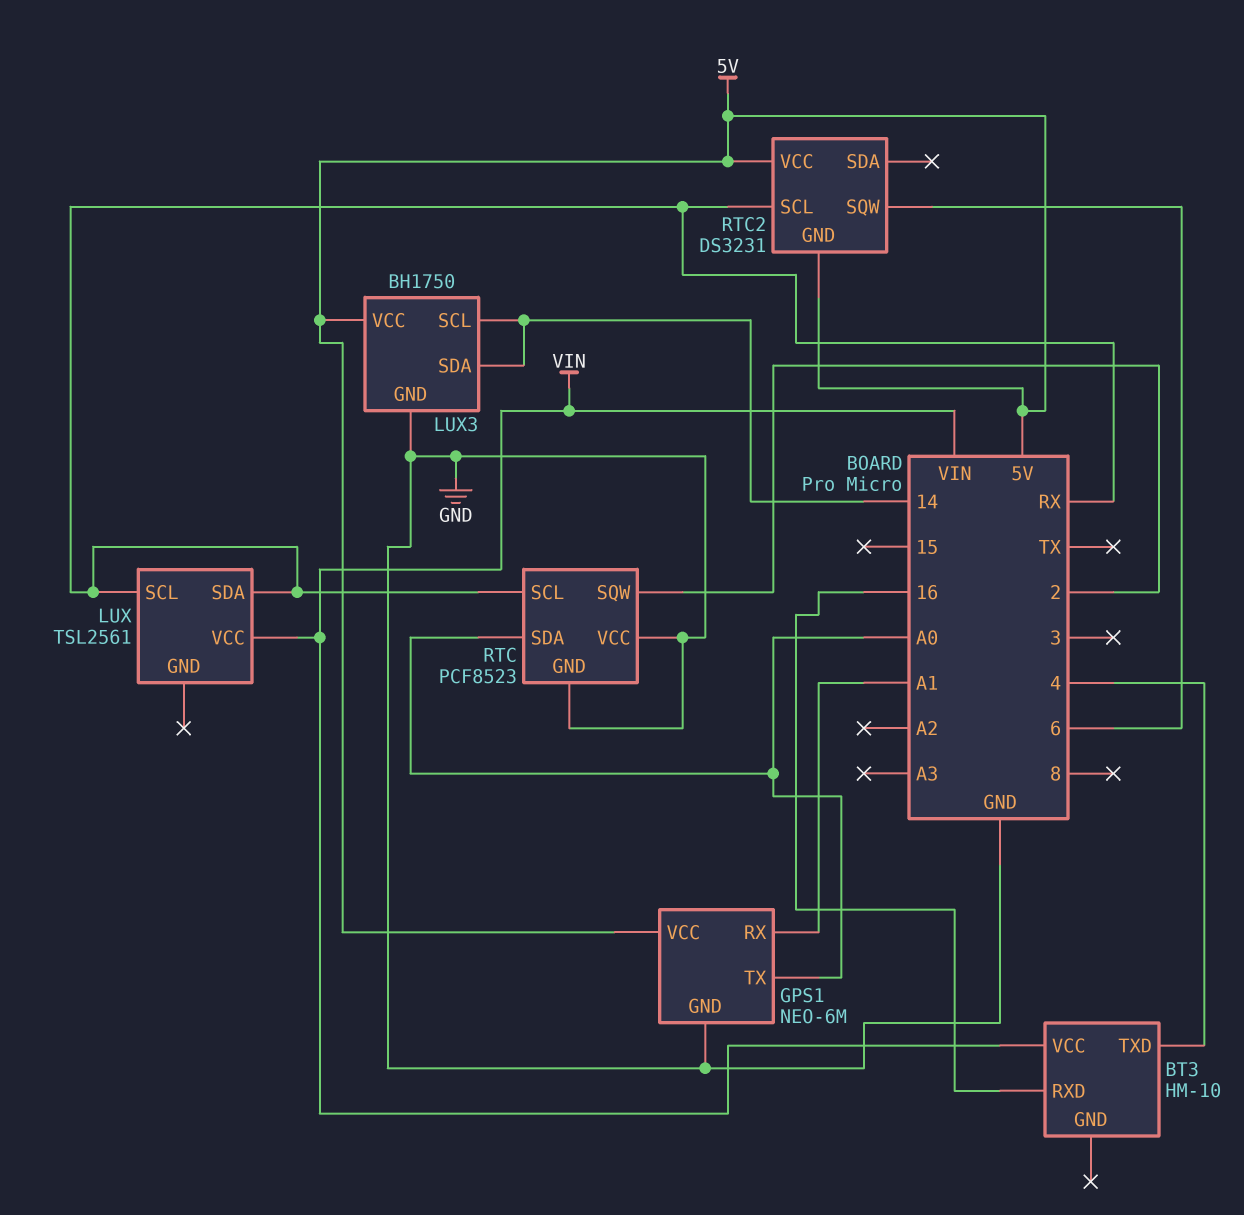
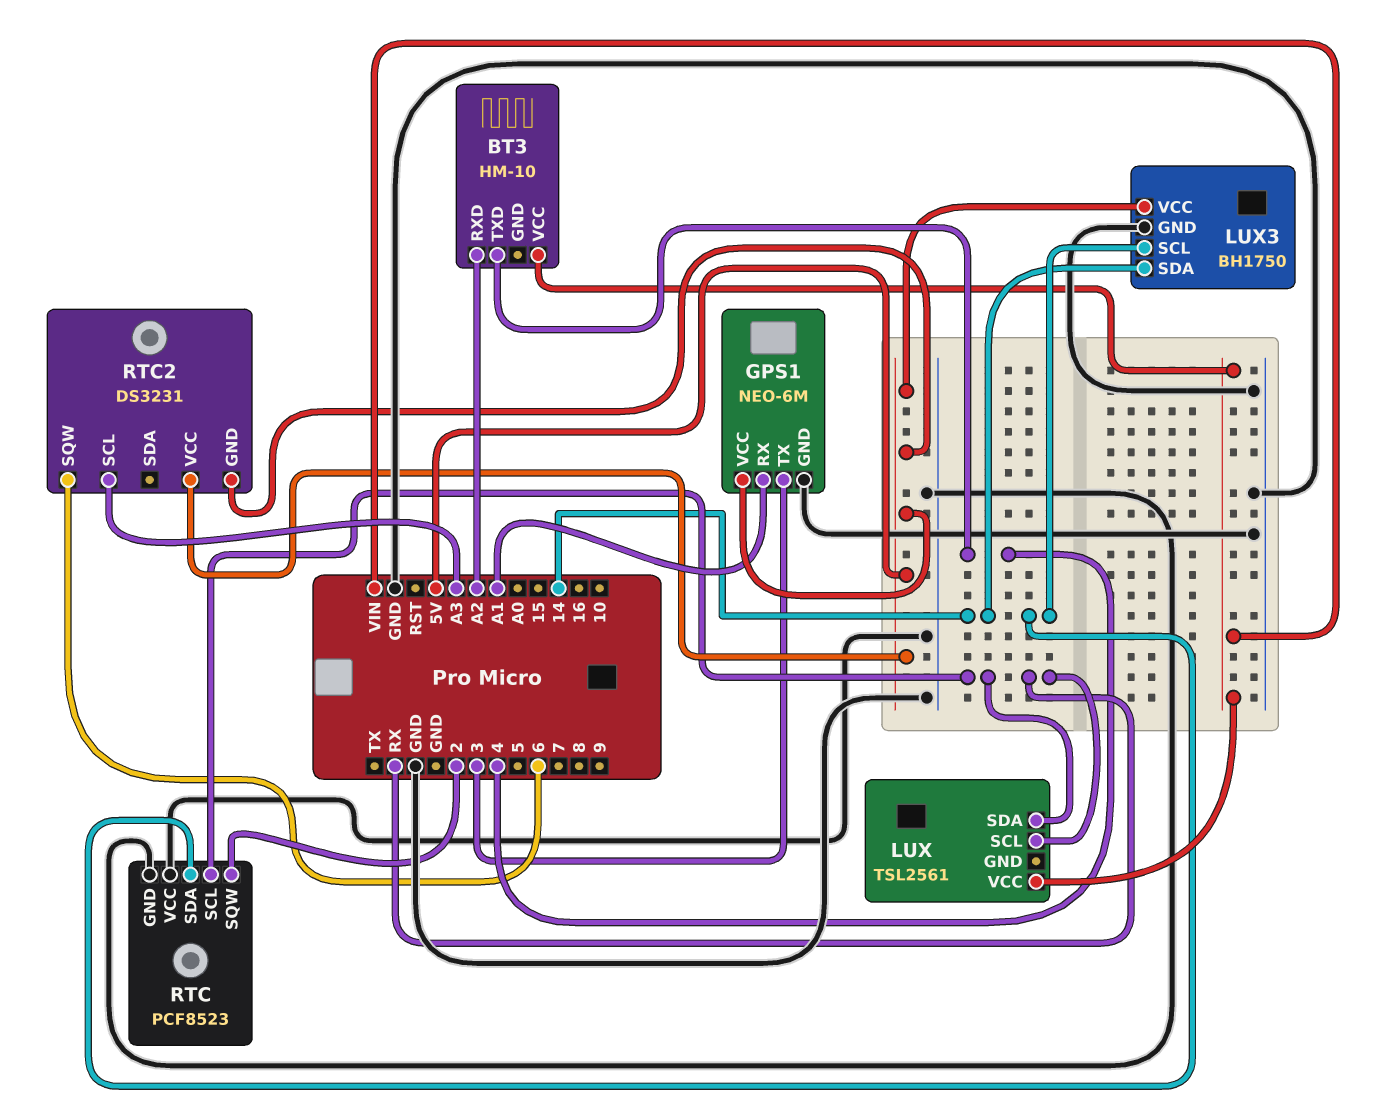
BT3 pin RXD: 16 -> A2
GPS1 pin TX: A0 -> 3
RTC pin SDA: A0 -> 14
RTC2 pin SCL: RX -> A3

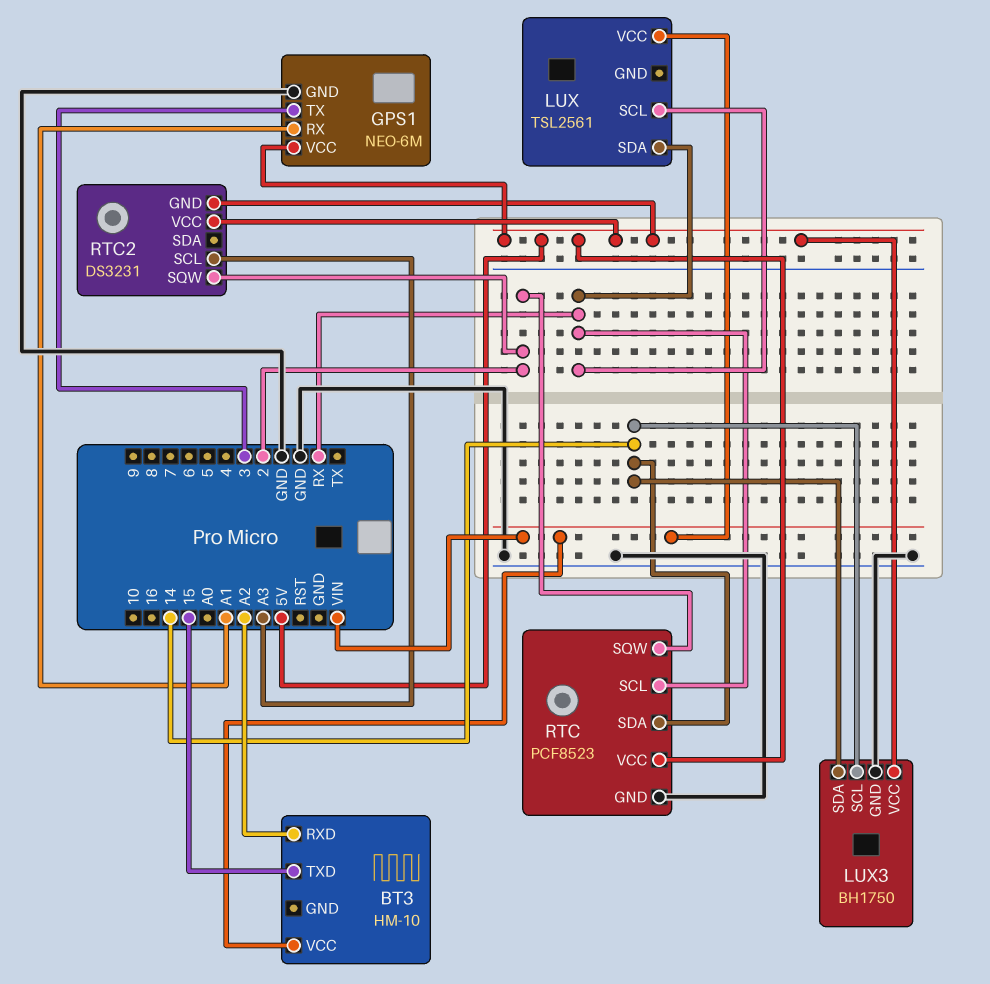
BT3 pin TXD: 4 -> 15
RTC pin VCC: GND -> 5V
RTC2 pin SQW: 6 -> 2

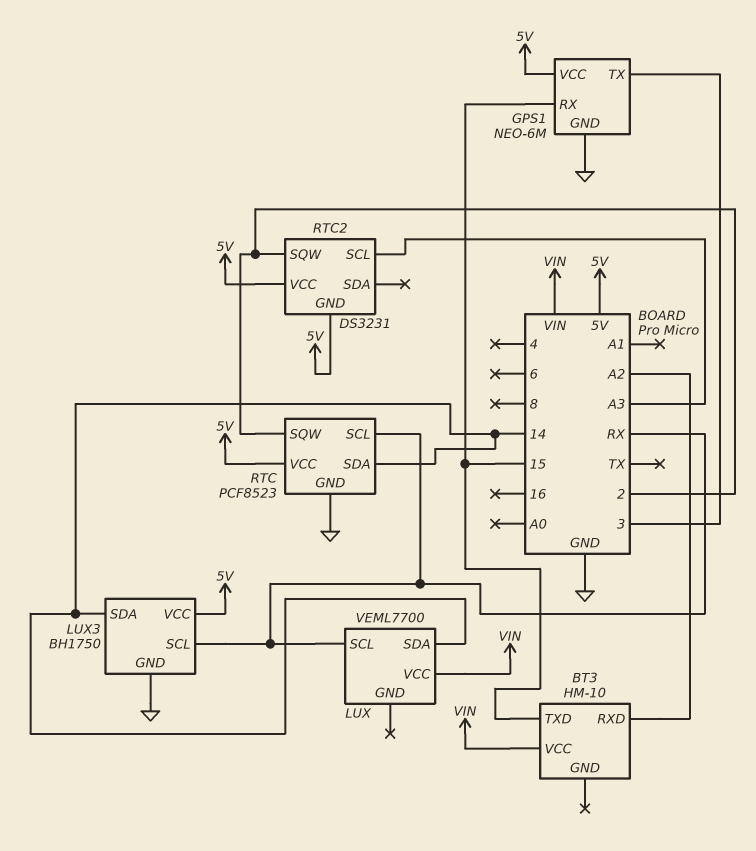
GPS1 pin RX: A1 -> 15
LUX: TSL2561 -> VEML7700
LUX pin SDA: RX -> 14
LUX3 pin SCL: 14 -> RX

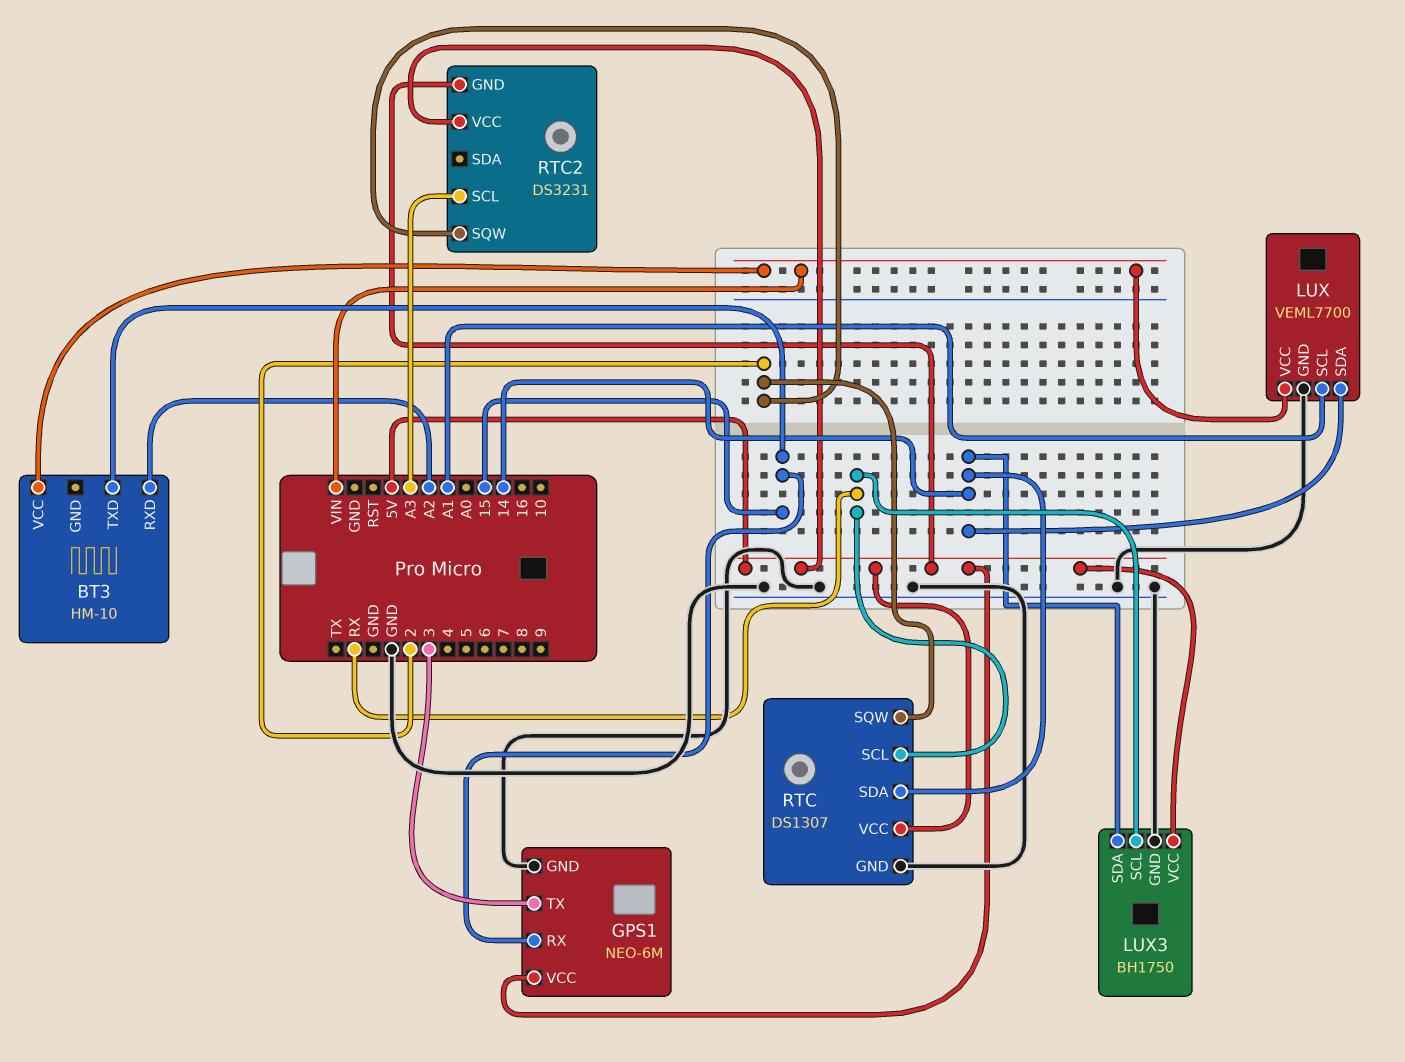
LUX pin GND: none -> GND
LUX pin SCL: RX -> A1
RTC: PCF8523 -> DS1307

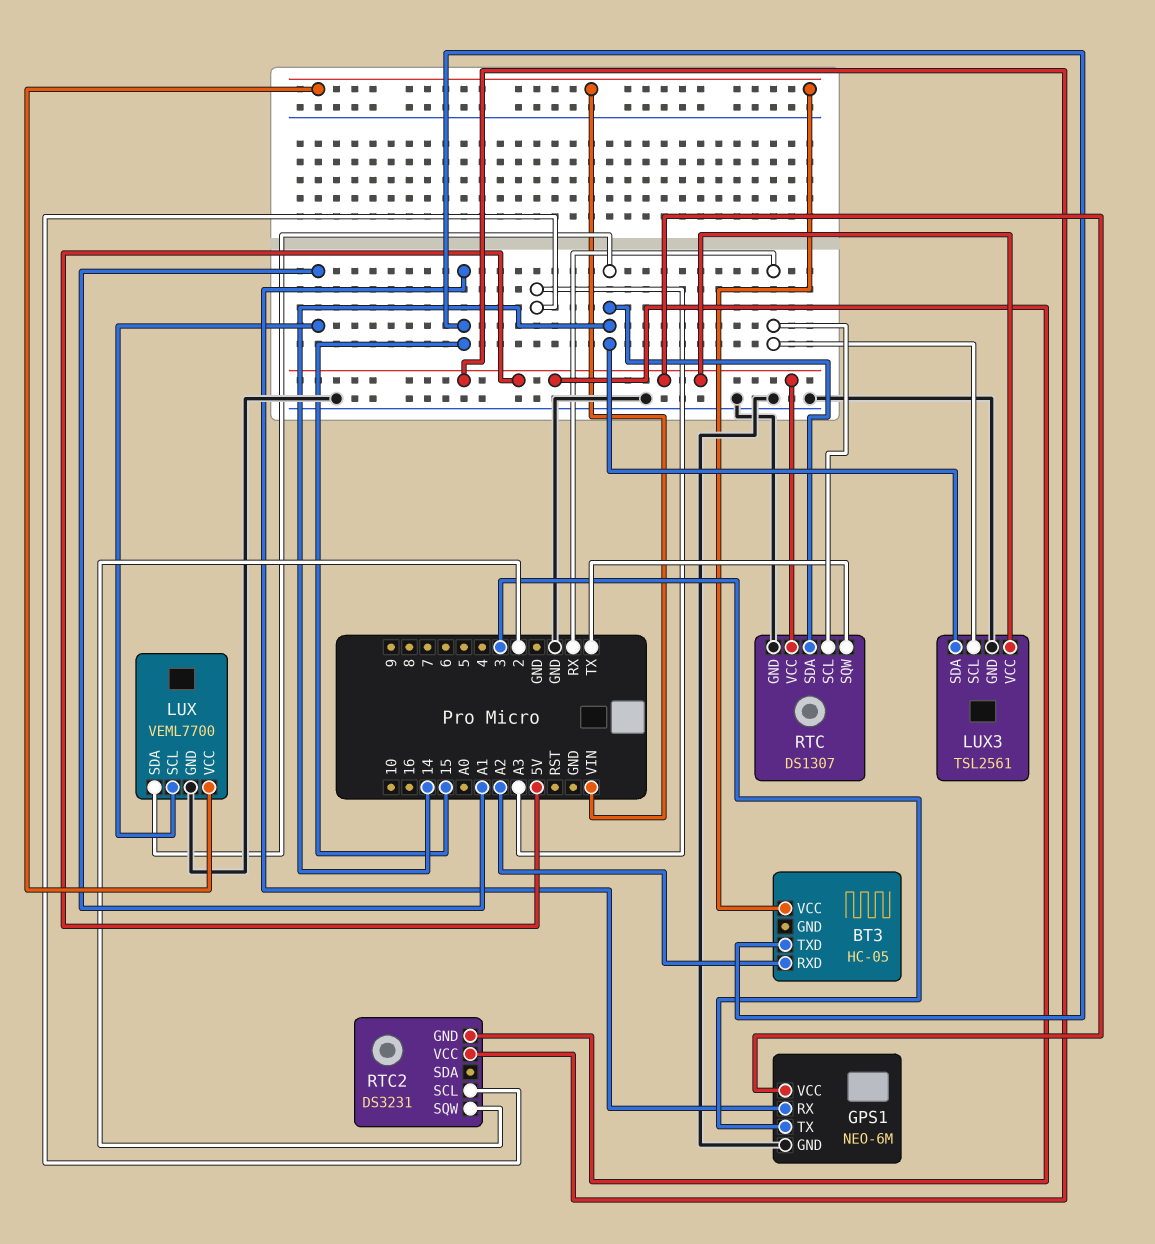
BT3: HM-10 -> HC-05
LUX3: BH1750 -> TSL2561
RTC pin SQW: 2 -> TX

